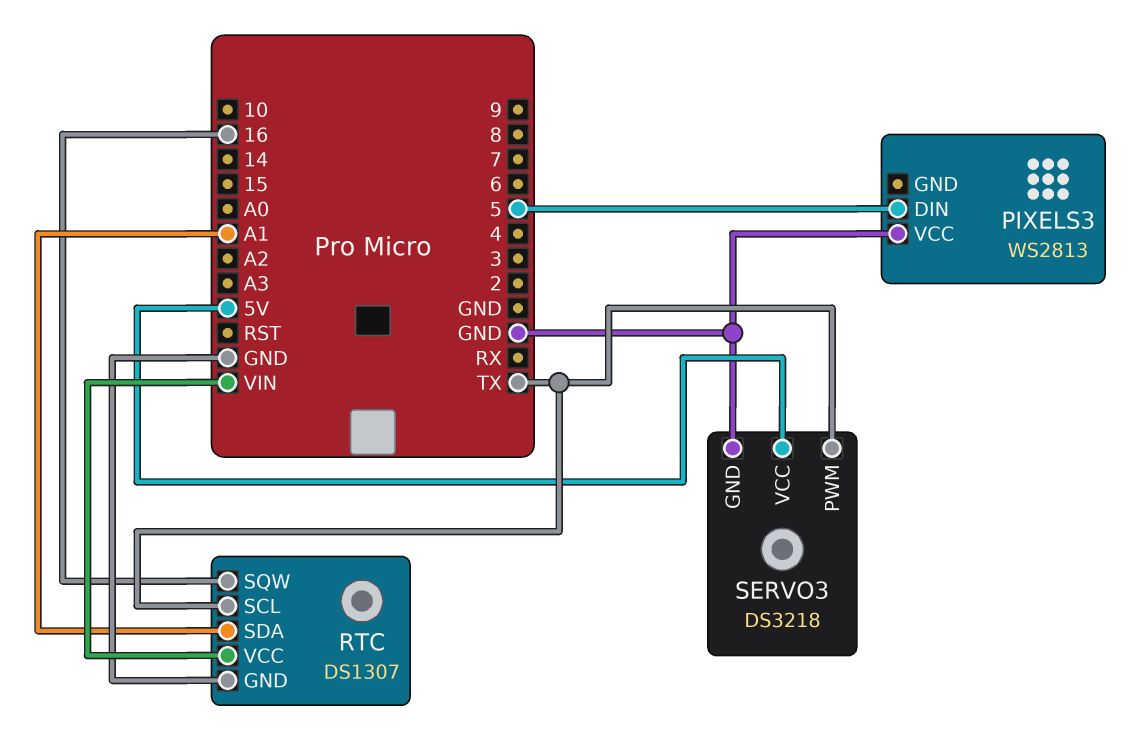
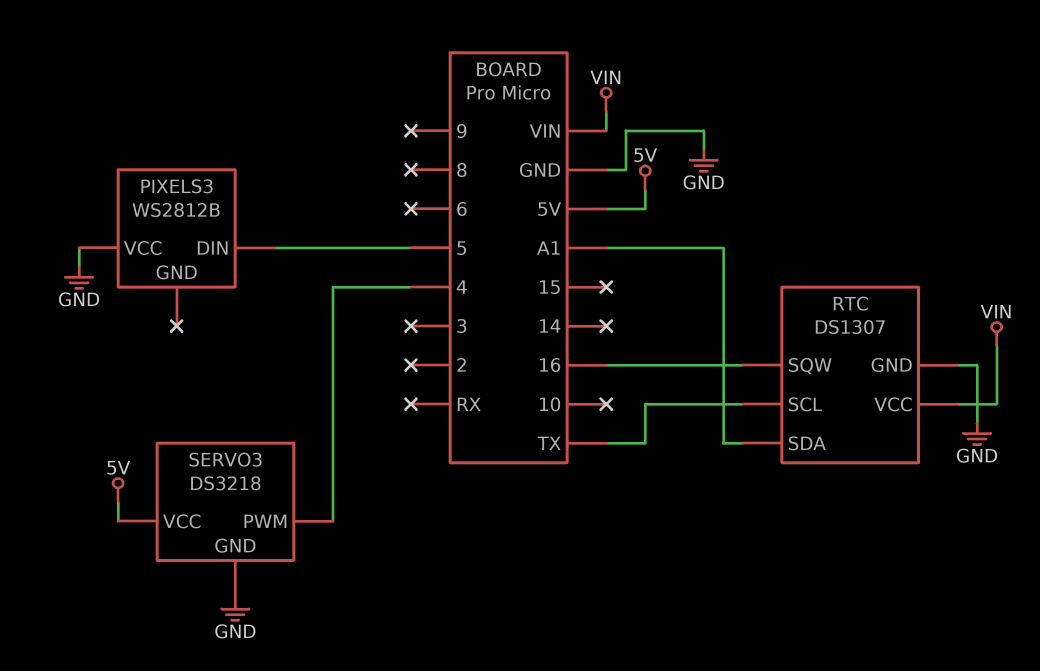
PIXELS3: WS2813 -> WS2812B
SERVO3 pin PWM: TX -> 4

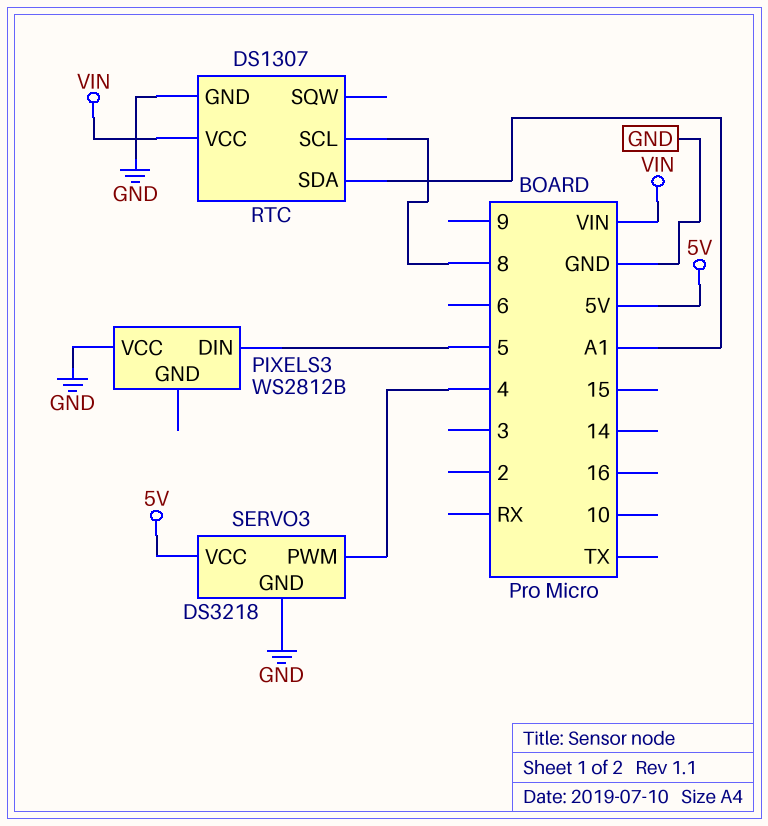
RTC pin SCL: TX -> 8
RTC pin SQW: 16 -> none

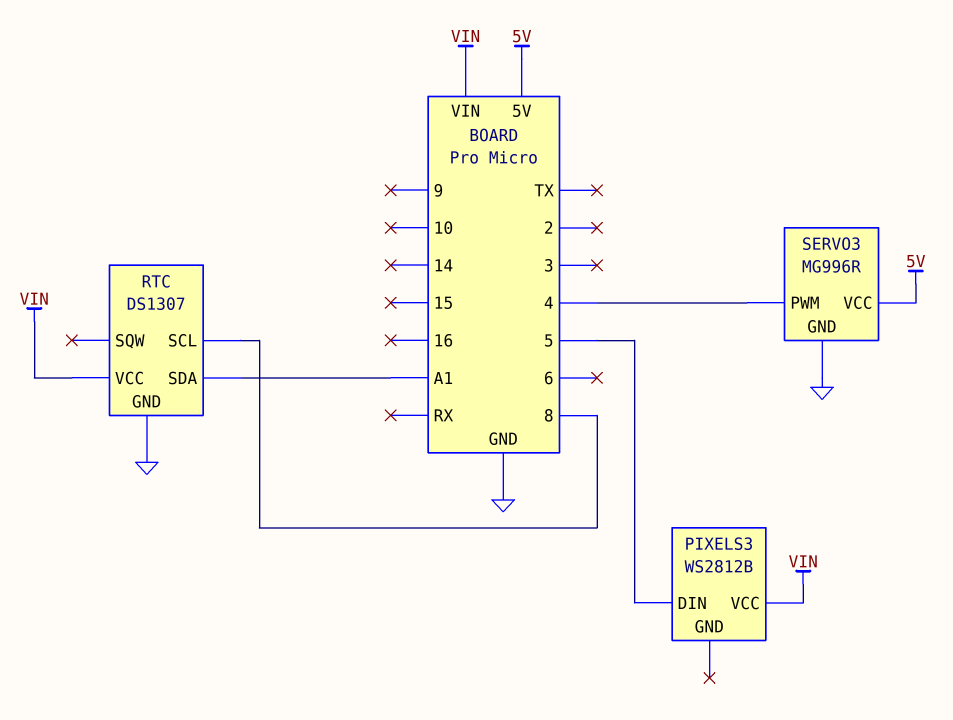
PIXELS3 pin VCC: GND -> VIN
SERVO3: DS3218 -> MG996R

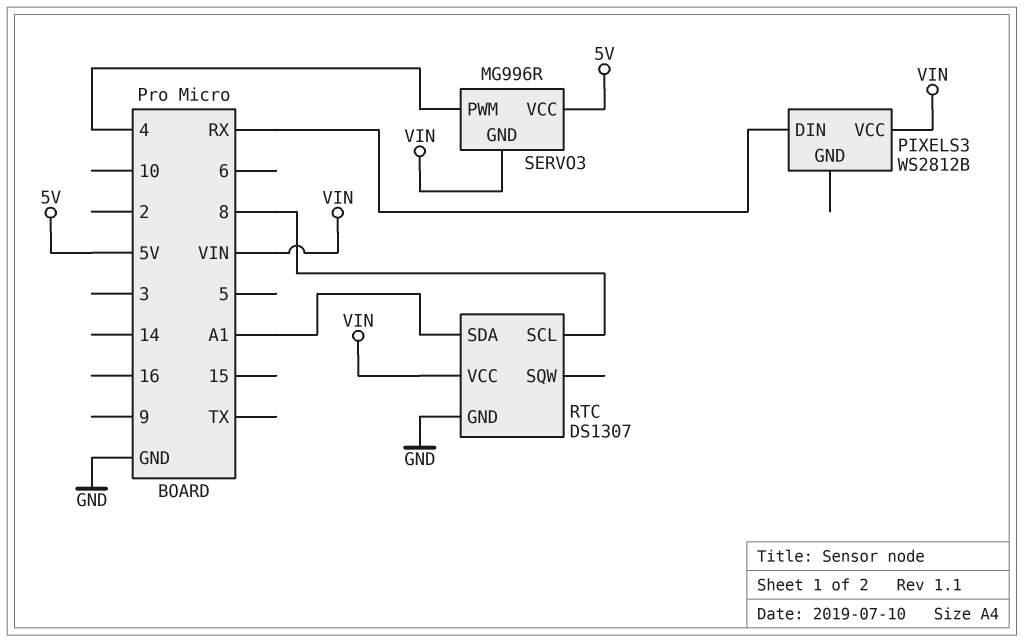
PIXELS3 pin DIN: 5 -> RX
SERVO3 pin GND: GND -> VIN

